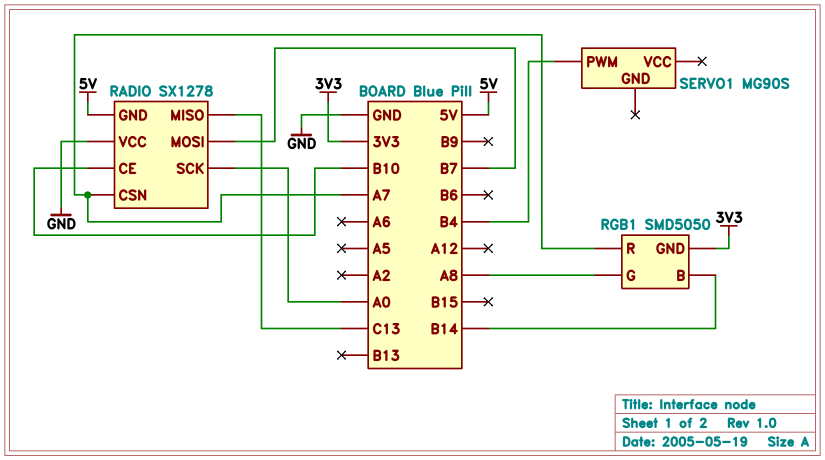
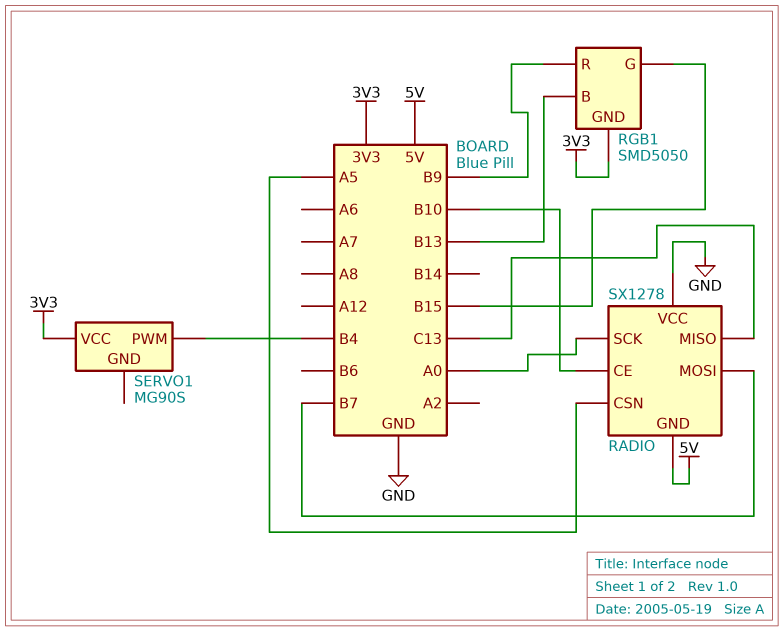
RADIO pin CSN: A7 -> A5
RGB1 pin B: B14 -> B13
RGB1 pin G: A8 -> B15
RGB1 pin R: A7 -> B9
SERVO1 pin VCC: none -> 3V3

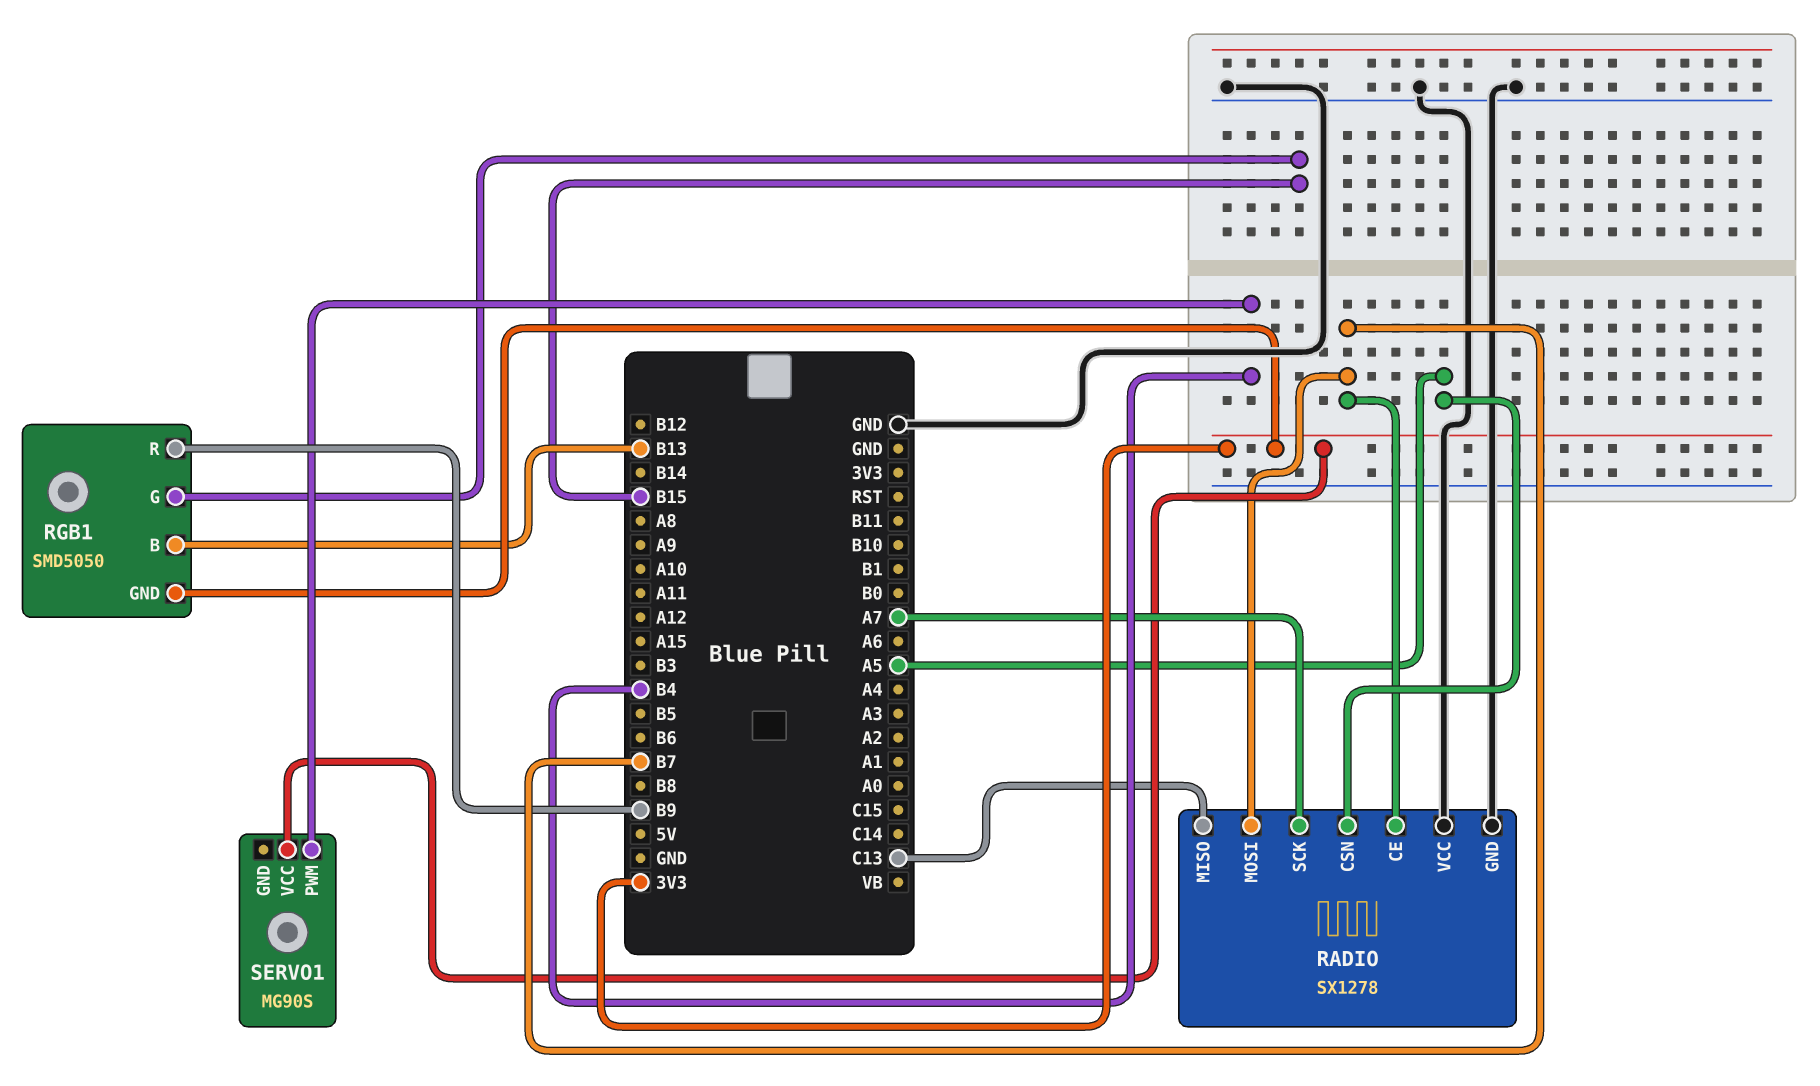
RADIO pin CE: B10 -> B7
RADIO pin GND: 5V -> GND
RADIO pin SCK: A0 -> A7

